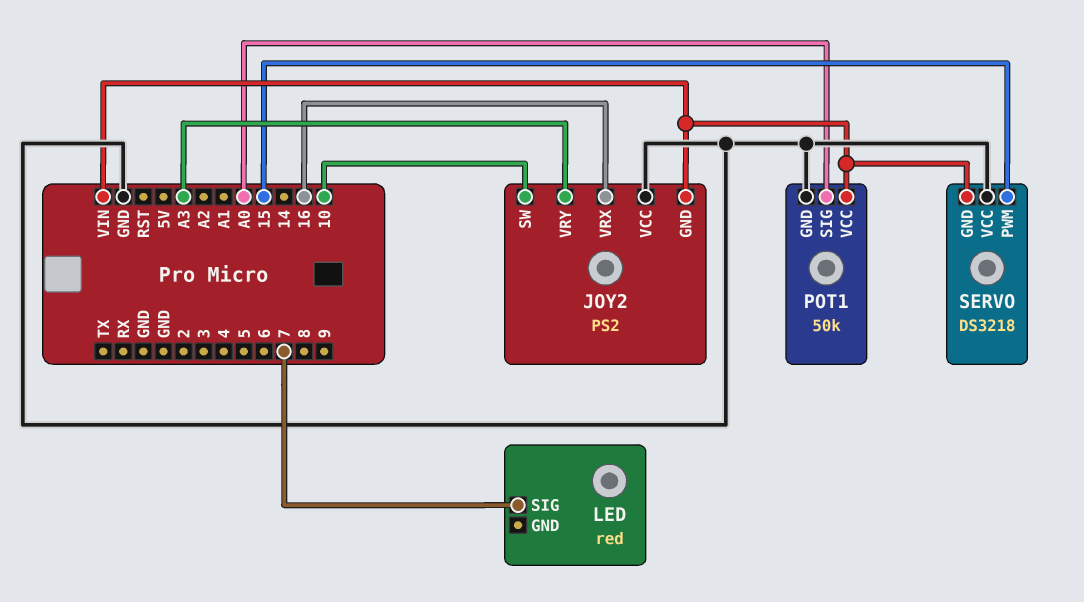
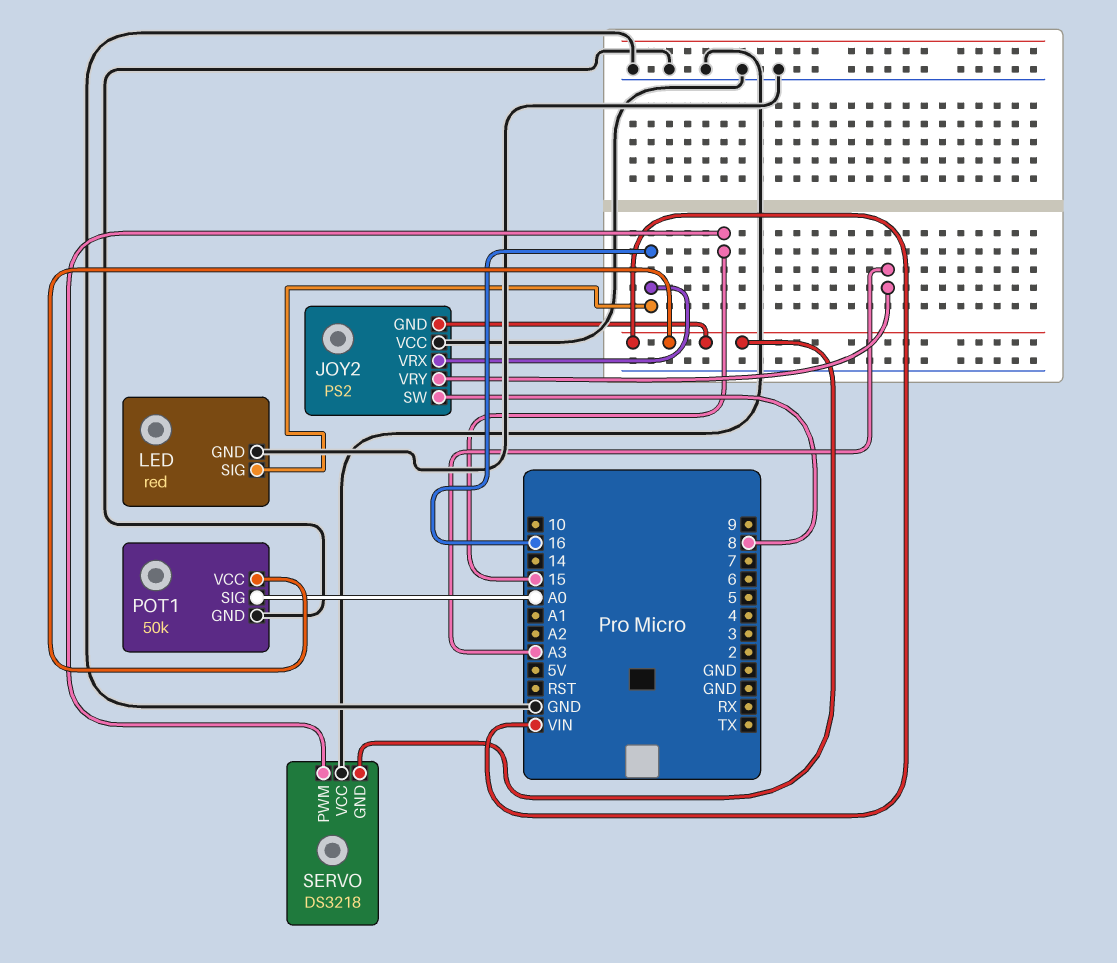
JOY2 pin SW: 10 -> 8
LED pin GND: none -> GND
LED pin SIG: 7 -> 16

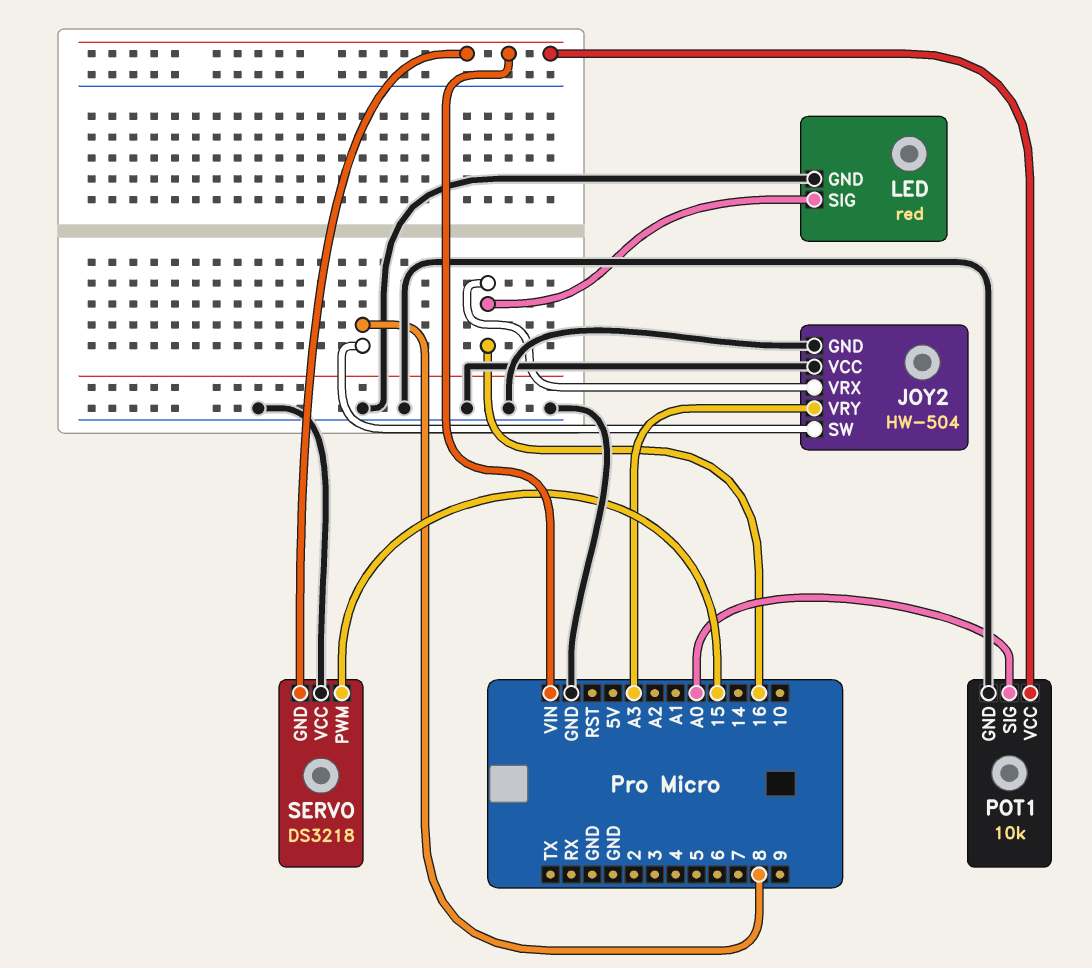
JOY2: PS2 -> HW-504
JOY2 pin GND: VIN -> GND
POT1: 50k -> 10k

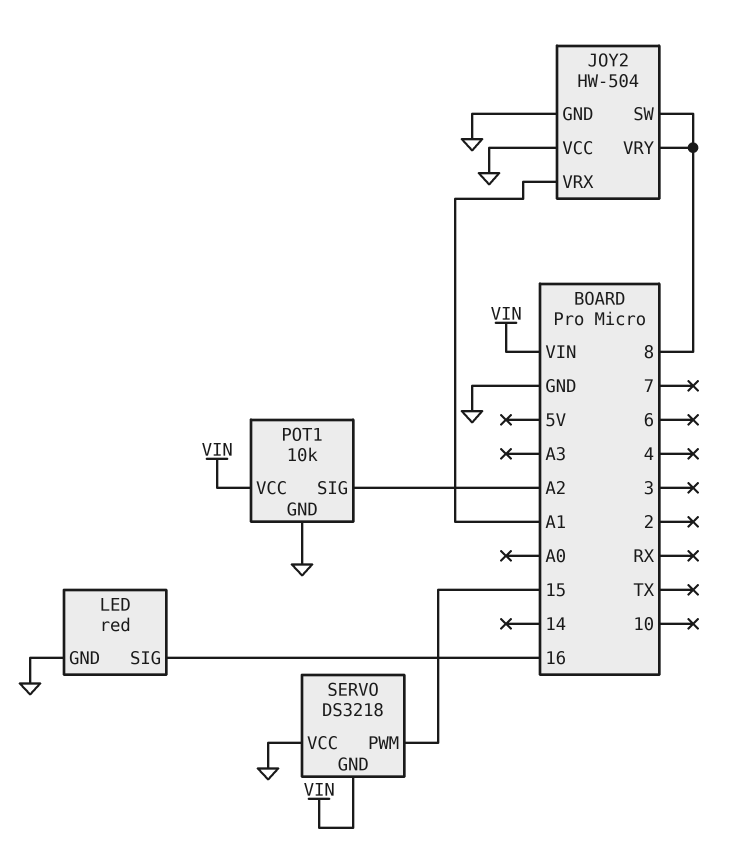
JOY2 pin VRX: 16 -> A1
JOY2 pin VRY: A3 -> 8
POT1 pin SIG: A0 -> A2

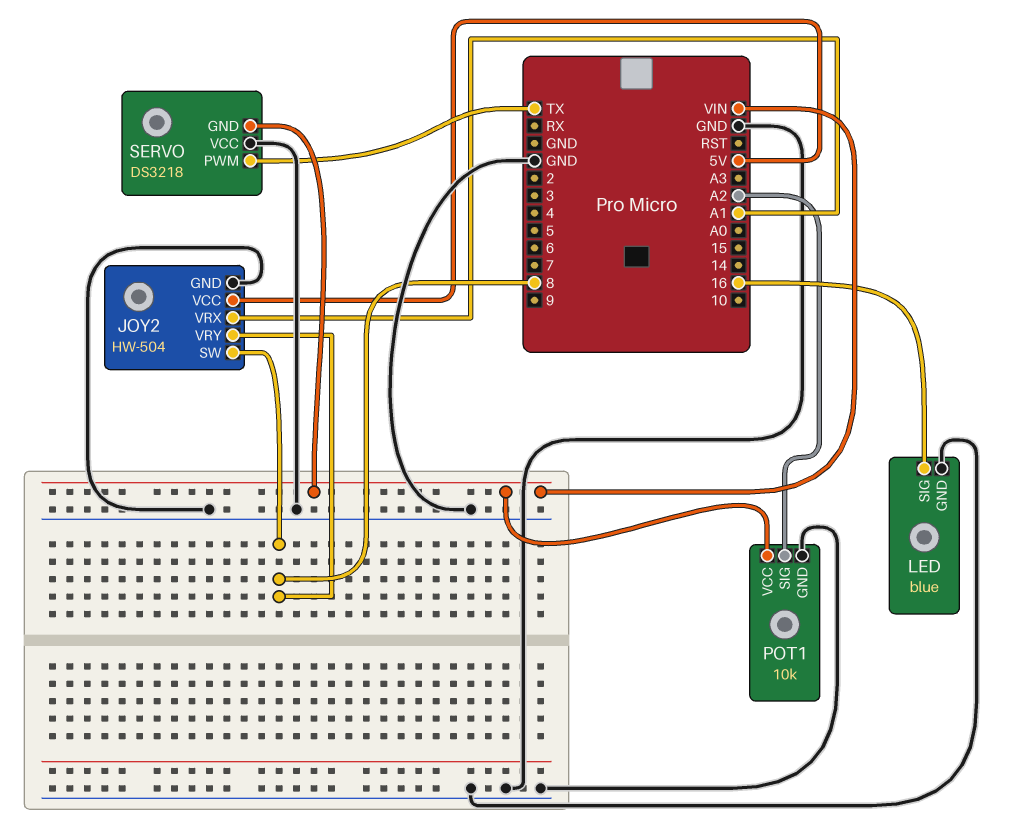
JOY2 pin VCC: GND -> 5V
LED: red -> blue
SERVO pin PWM: 15 -> TX

